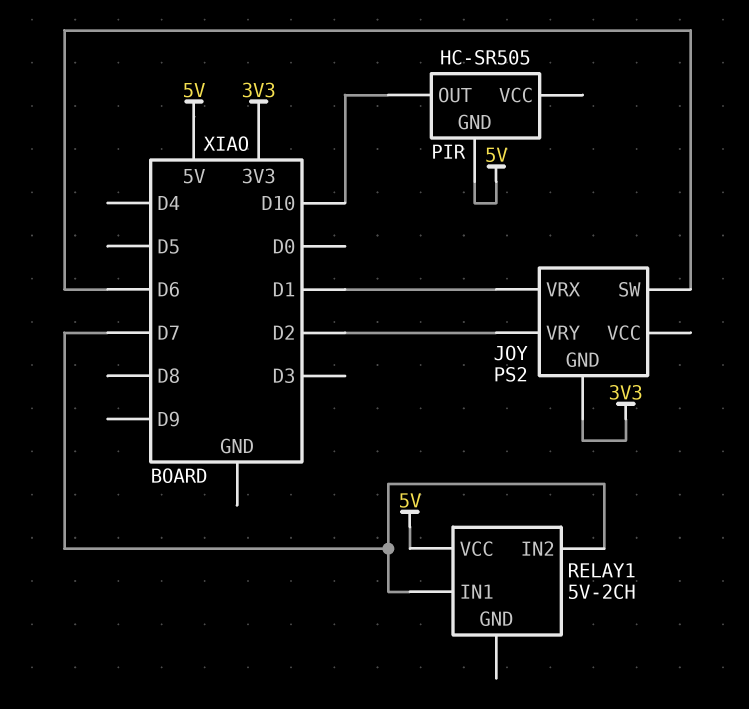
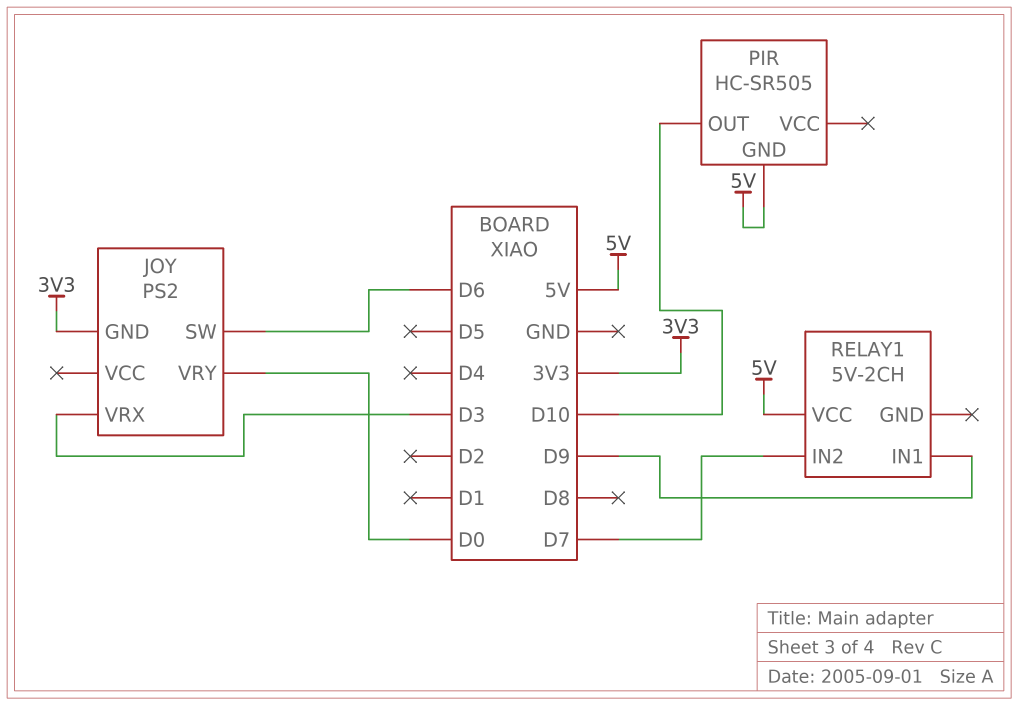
JOY pin VRX: D1 -> D3
JOY pin VRY: D2 -> D0
RELAY1 pin IN1: D7 -> D9

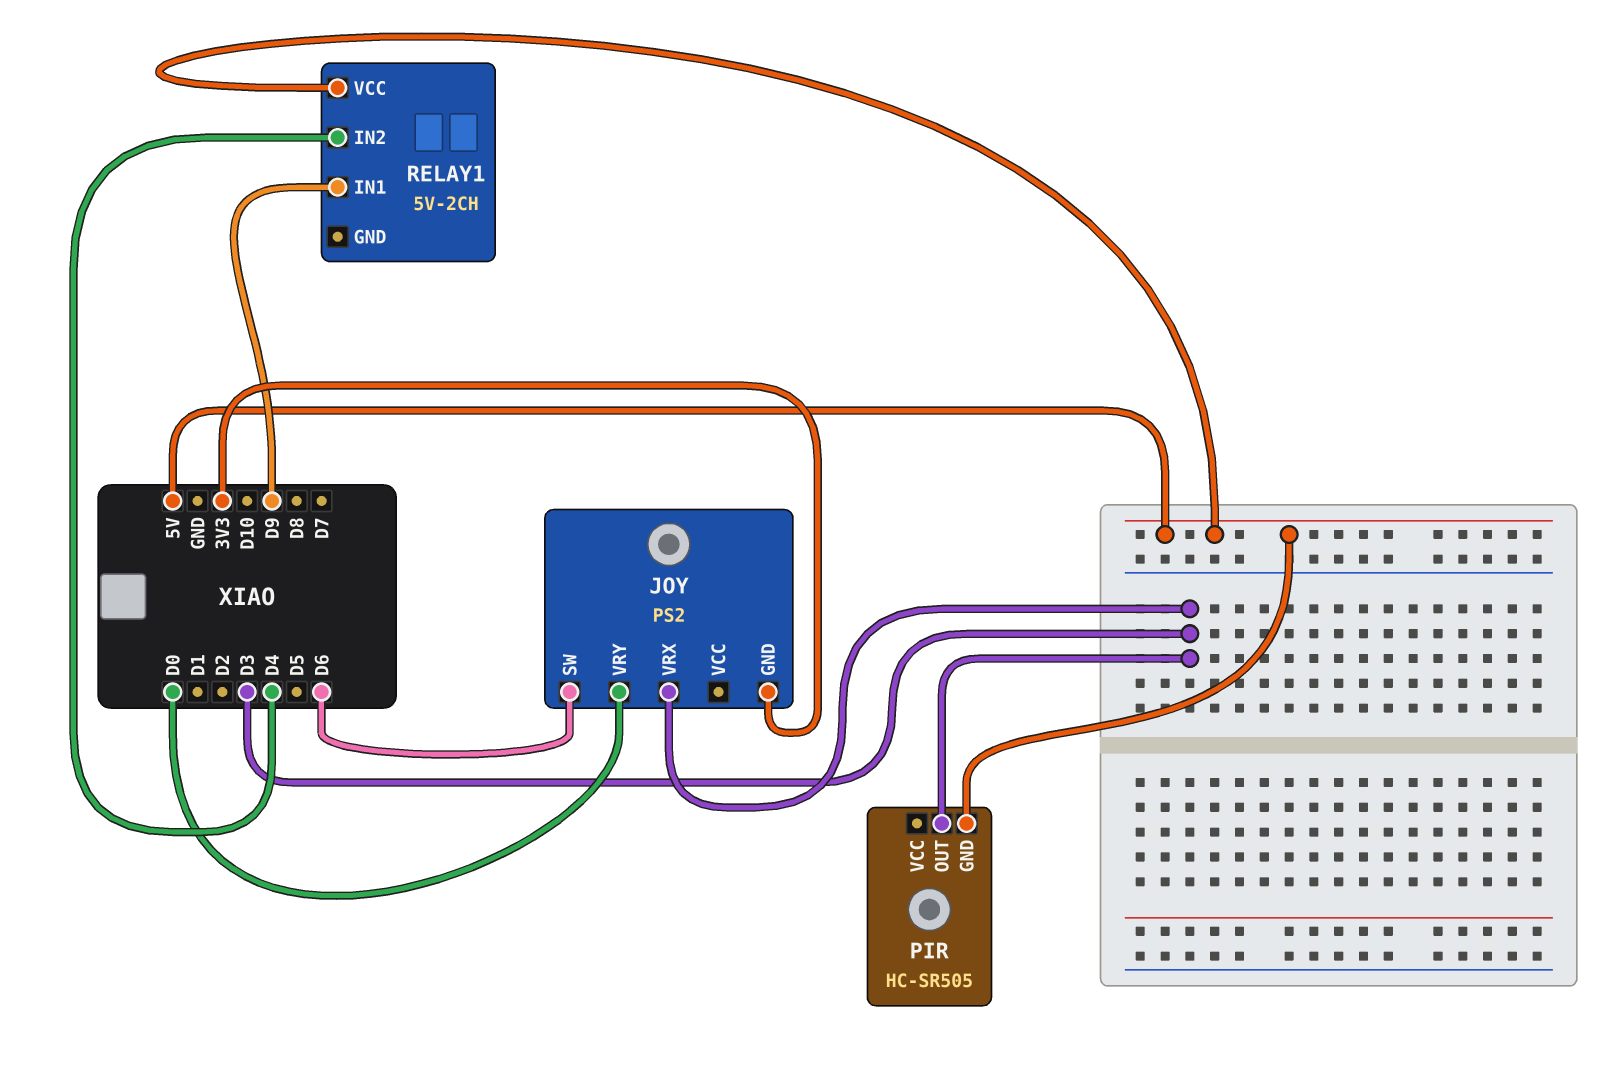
PIR pin OUT: D10 -> D3
RELAY1 pin IN2: D7 -> D4

